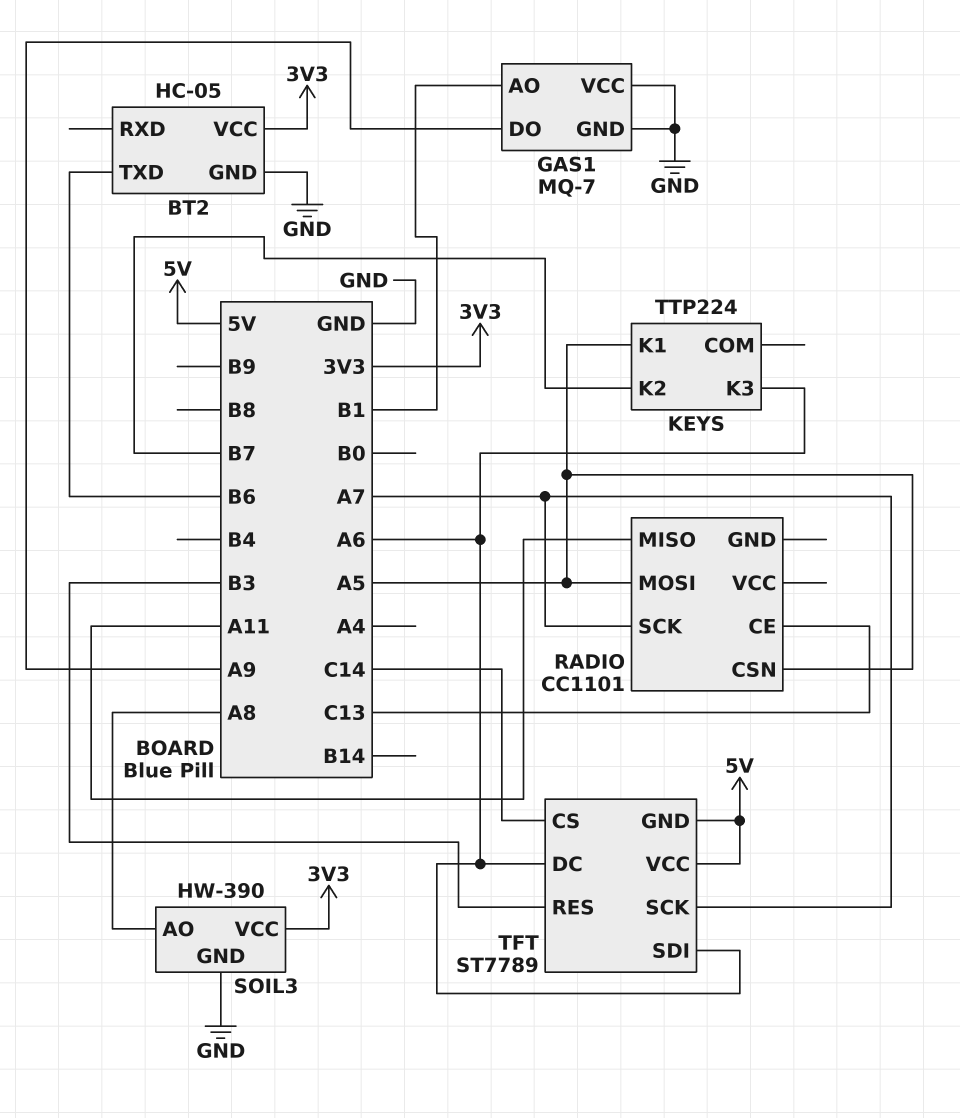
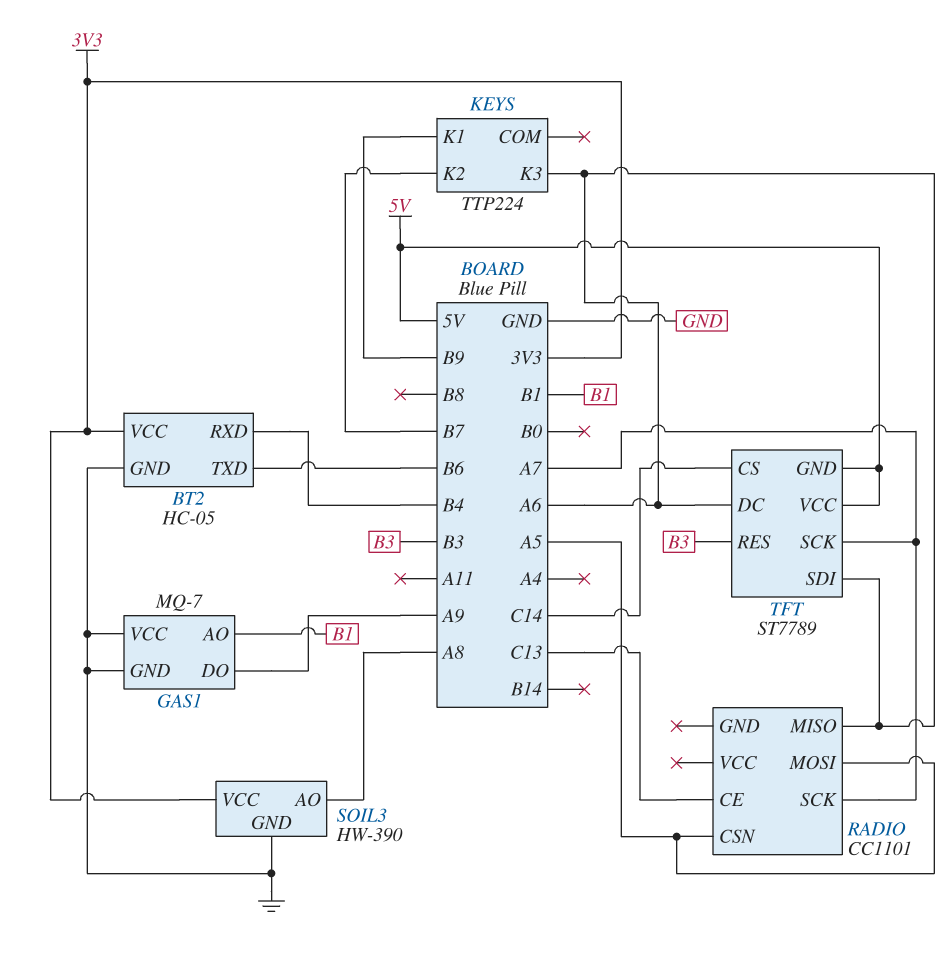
BT2 pin RXD: none -> B4
KEYS pin K1: A5 -> B9
RADIO pin MISO: A11 -> A6

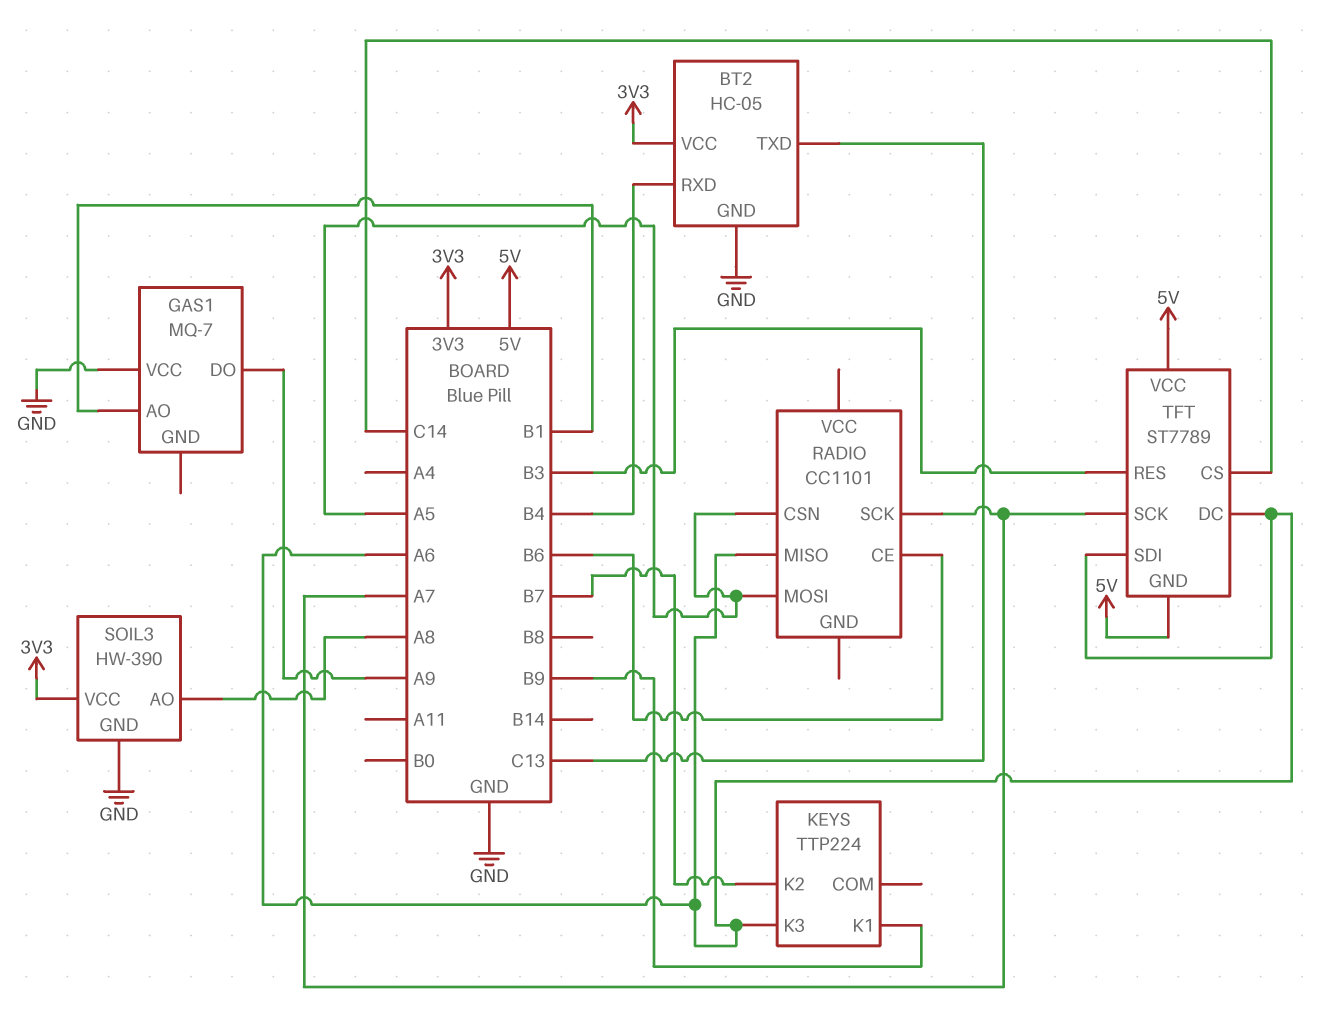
BT2 pin TXD: B6 -> C13
GAS1 pin GND: GND -> none
RADIO pin CE: C13 -> B6

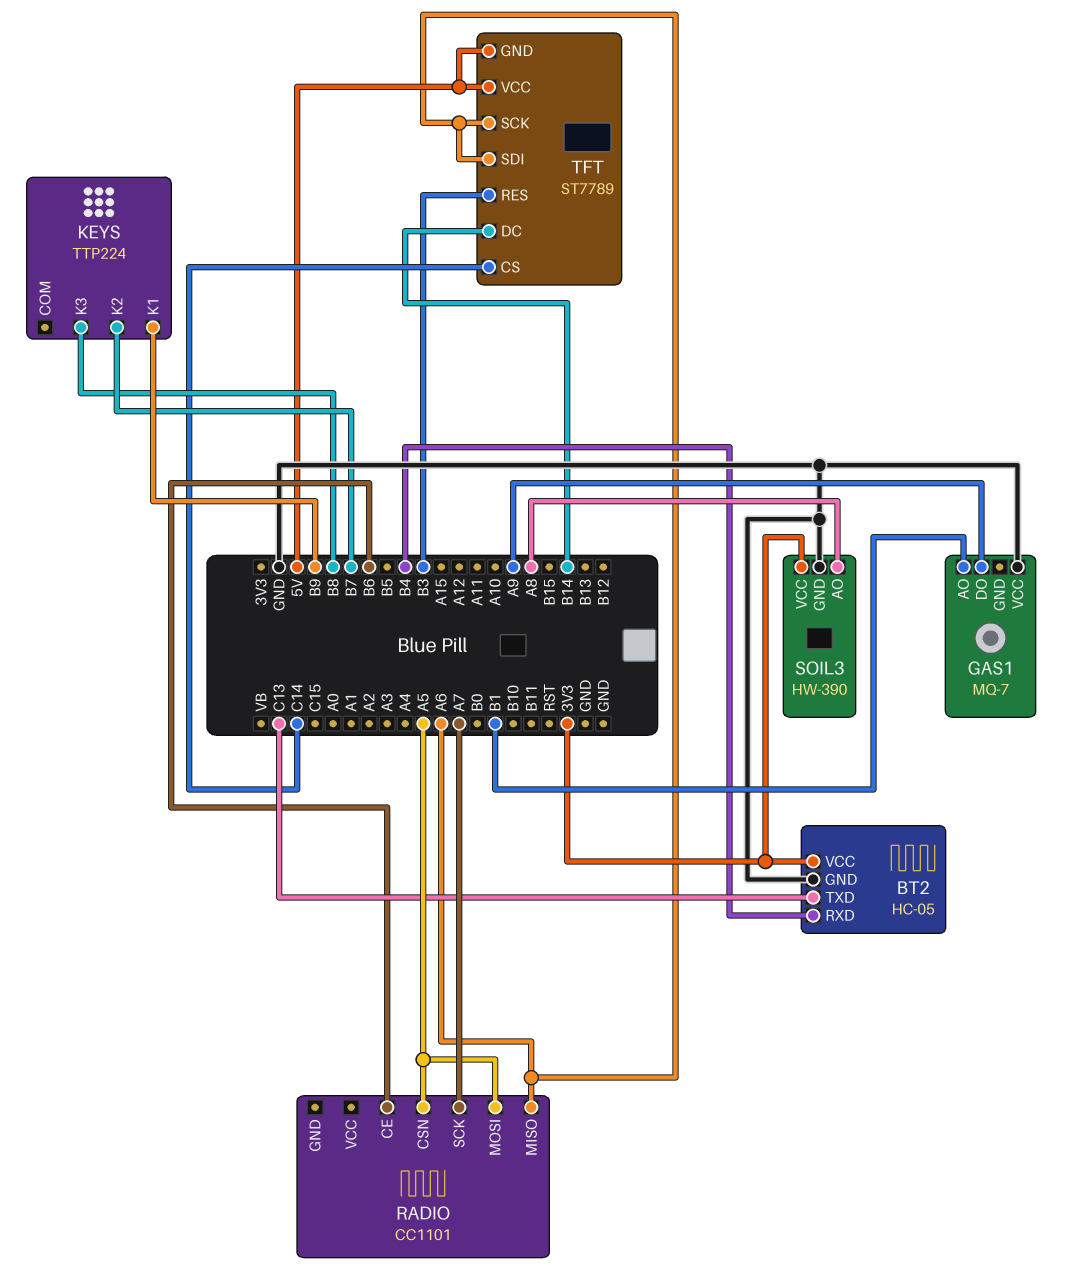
KEYS pin K3: A6 -> B8
TFT pin DC: A6 -> B14
TFT pin SCK: A7 -> A6

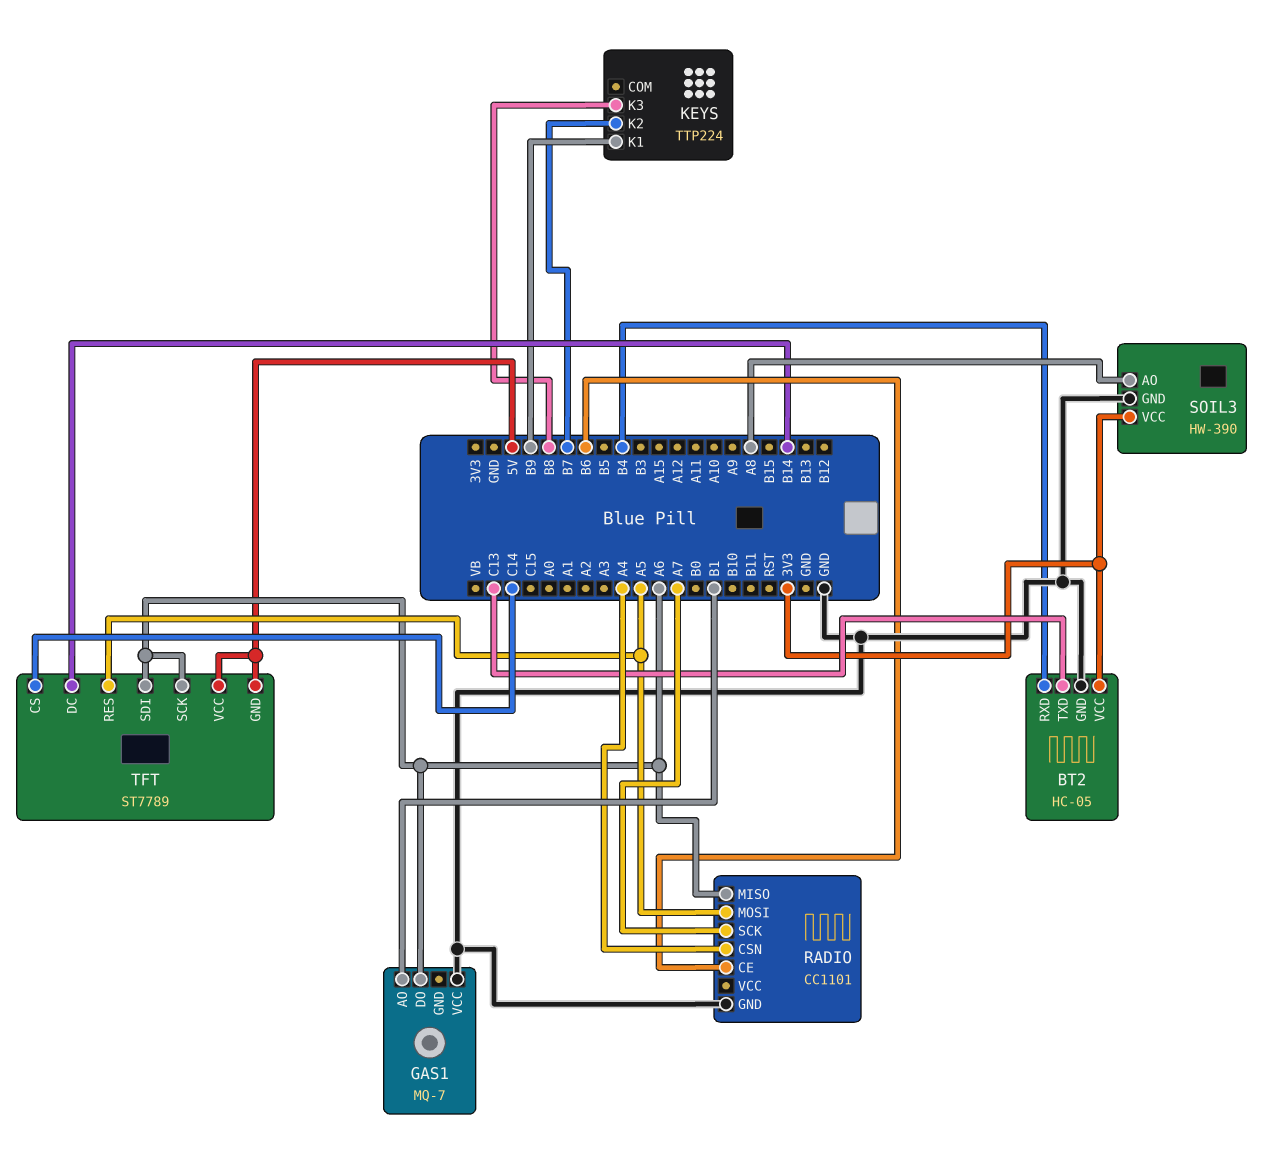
GAS1 pin DO: A9 -> A6
RADIO pin CSN: A5 -> A4
RADIO pin GND: none -> GND
TFT pin RES: B3 -> A5

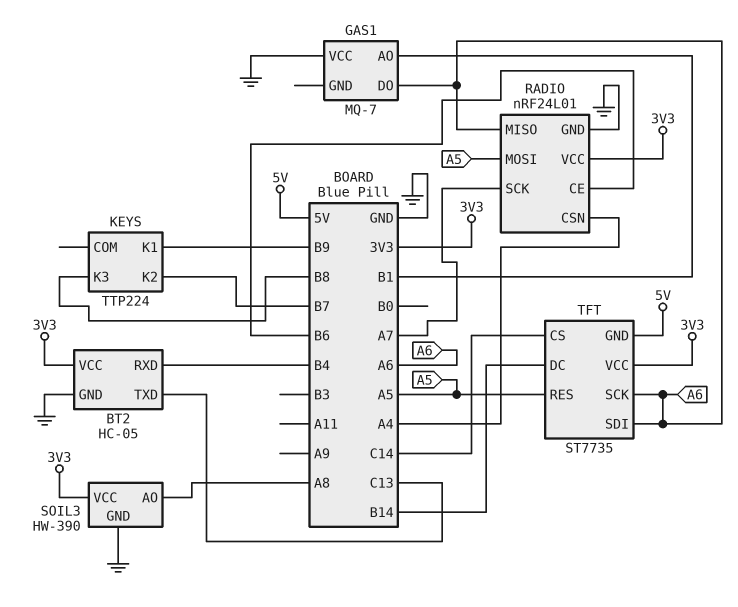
RADIO: CC1101 -> nRF24L01
RADIO pin VCC: none -> 3V3
TFT: ST7789 -> ST7735
TFT pin VCC: 5V -> 3V3

